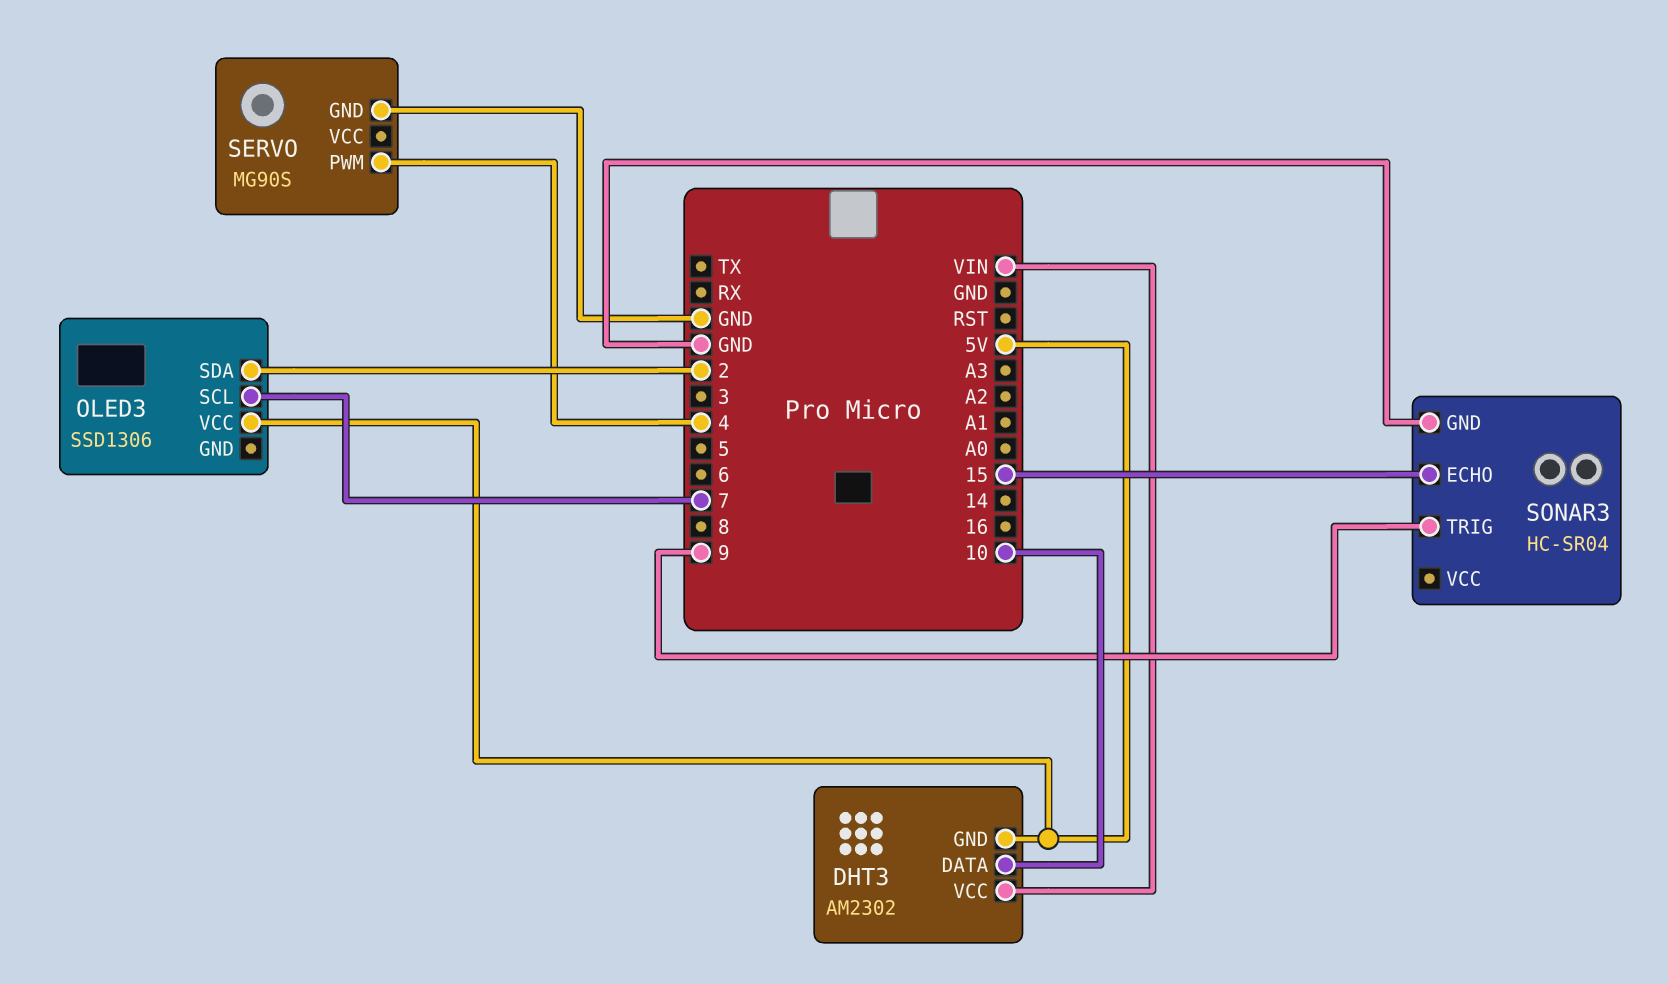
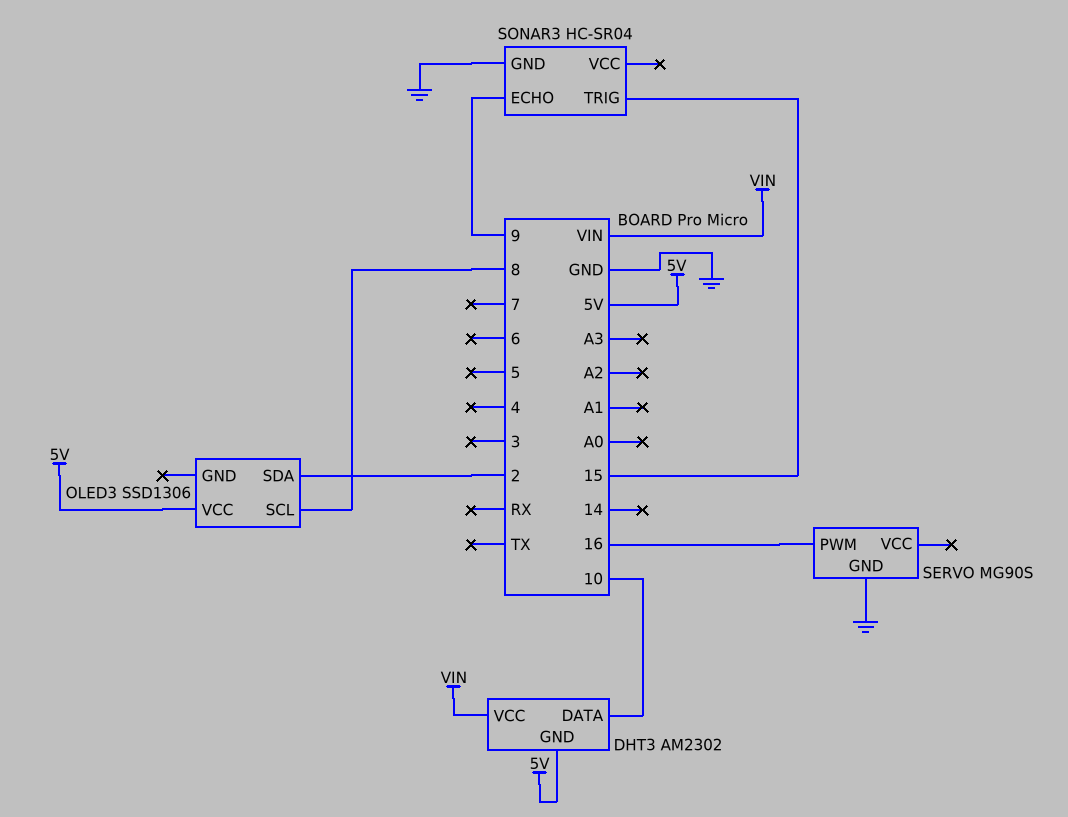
OLED3 pin SCL: 7 -> 8
SERVO pin PWM: 4 -> 16
SONAR3 pin ECHO: 15 -> 9
SONAR3 pin TRIG: 9 -> 15

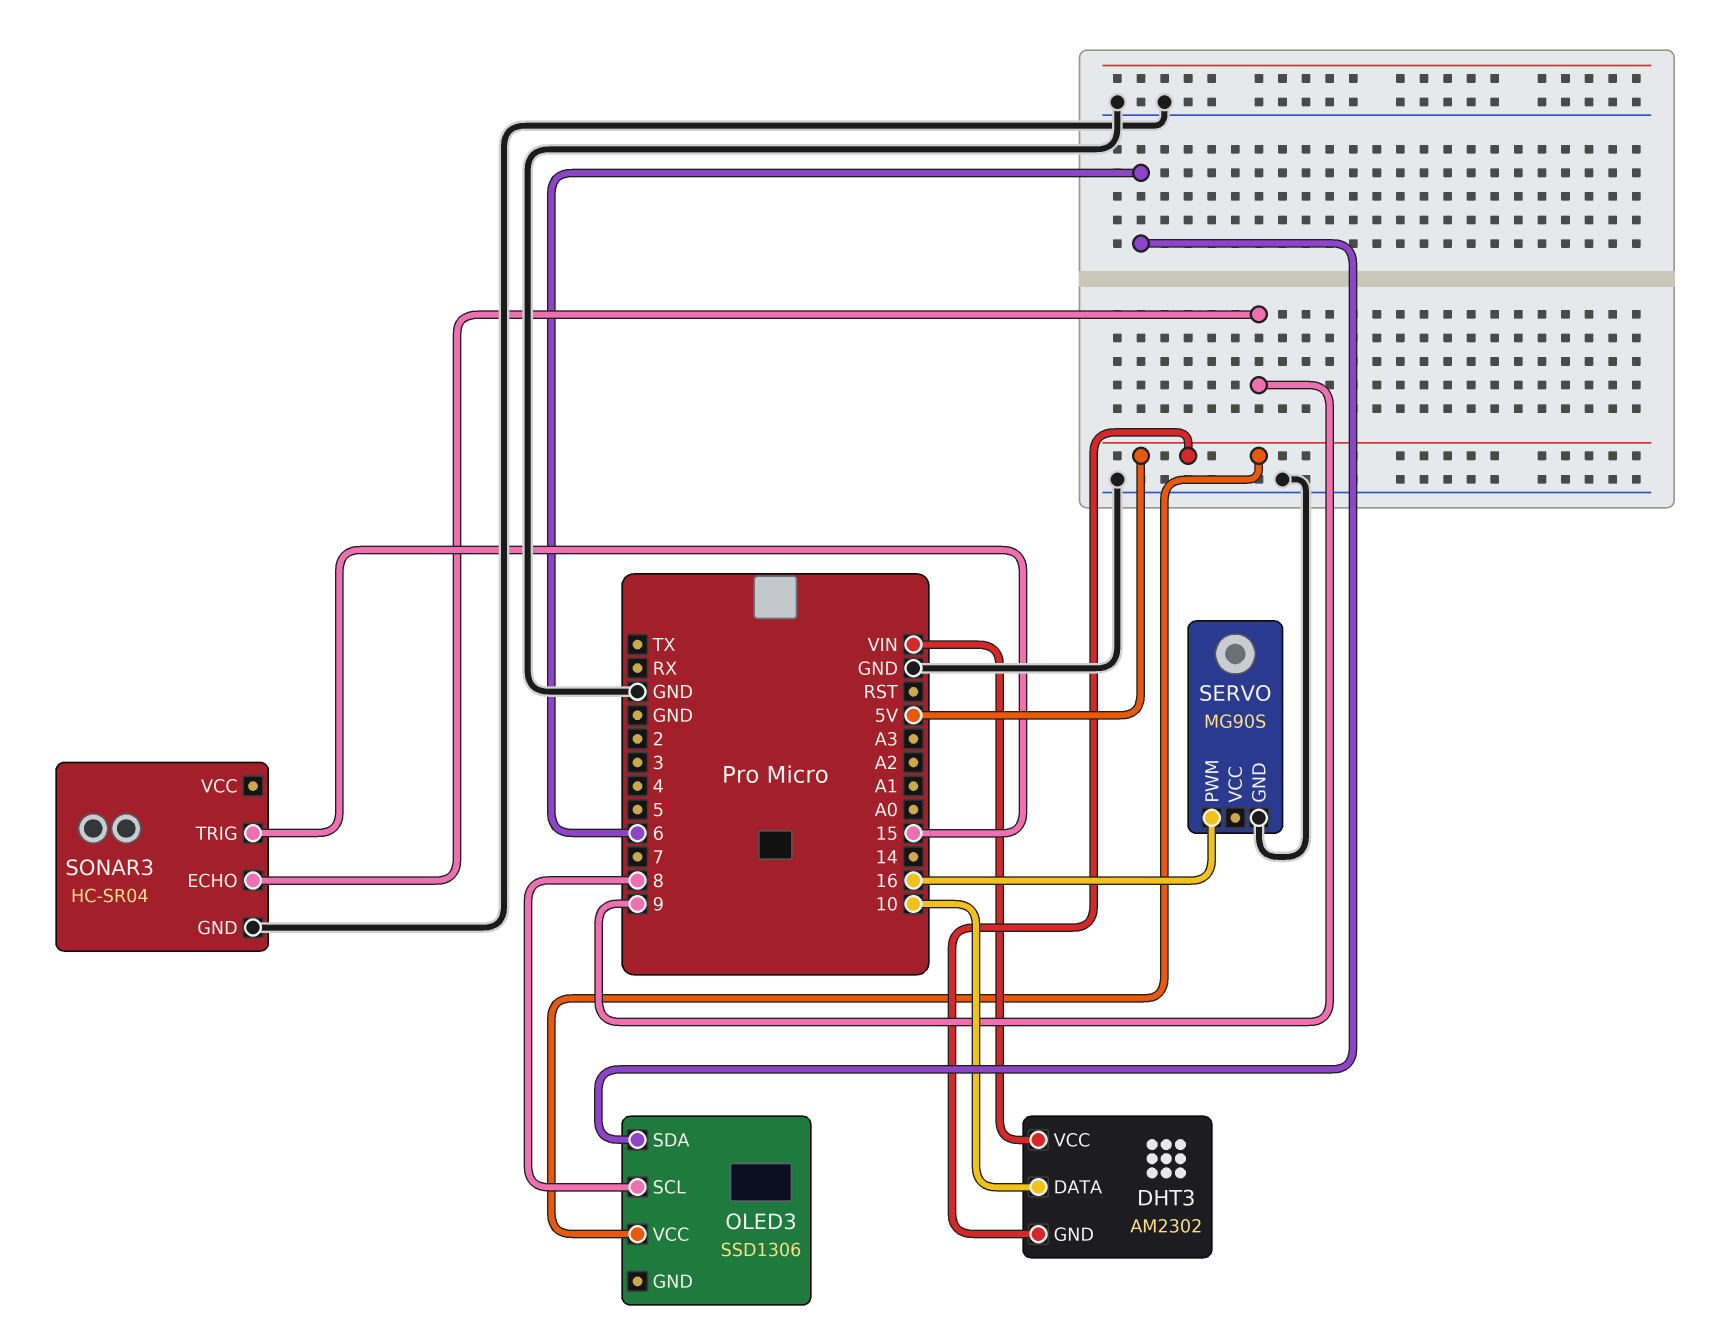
OLED3 pin SDA: 2 -> 6

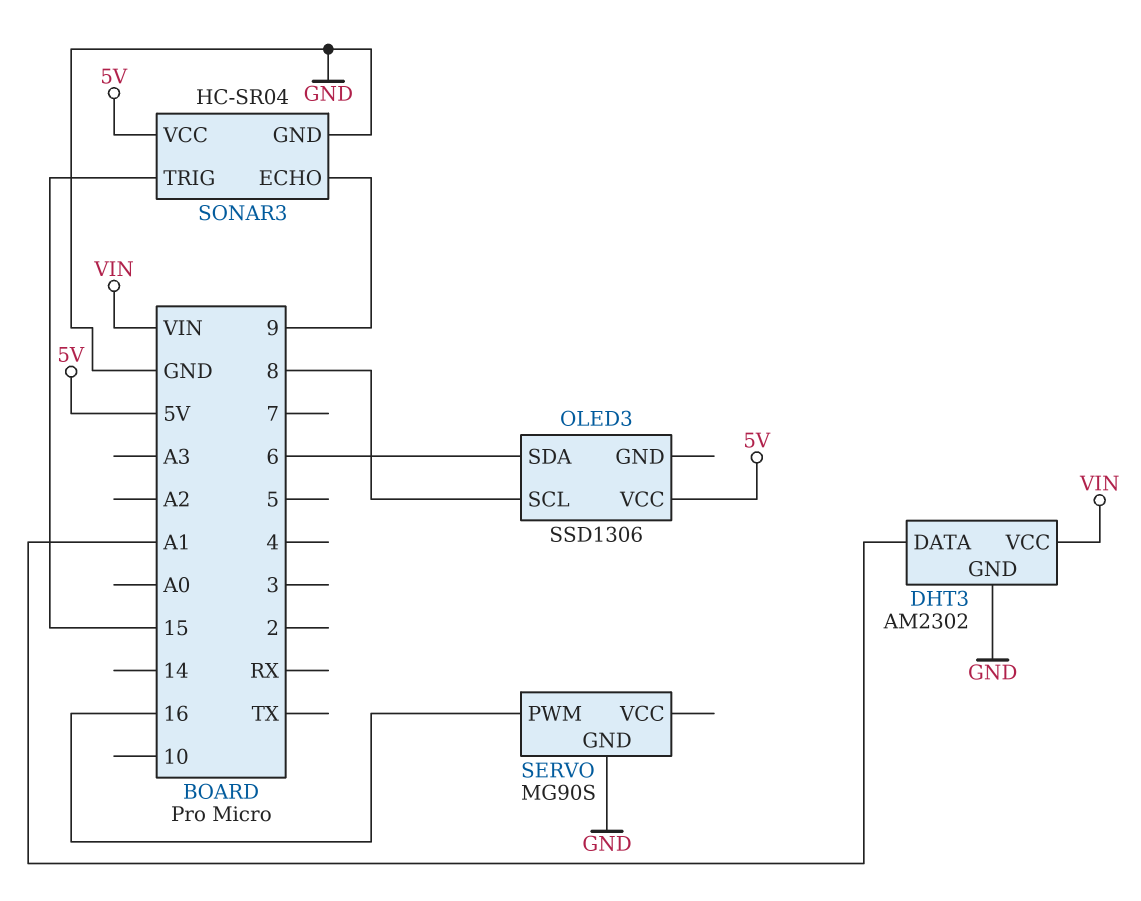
DHT3 pin DATA: 10 -> A1
DHT3 pin GND: 5V -> GND
SONAR3 pin VCC: none -> 5V

